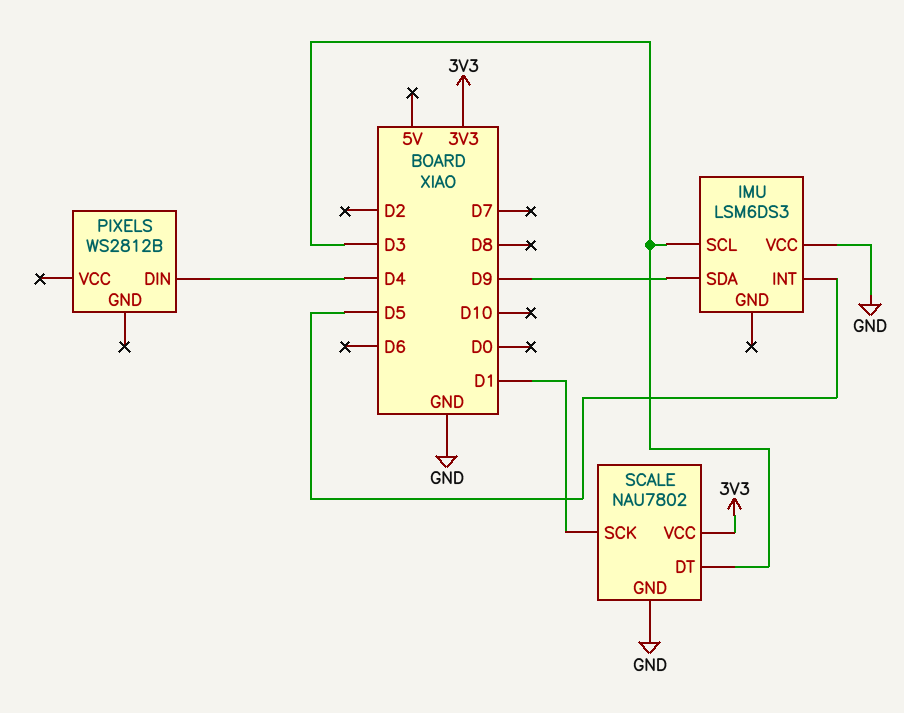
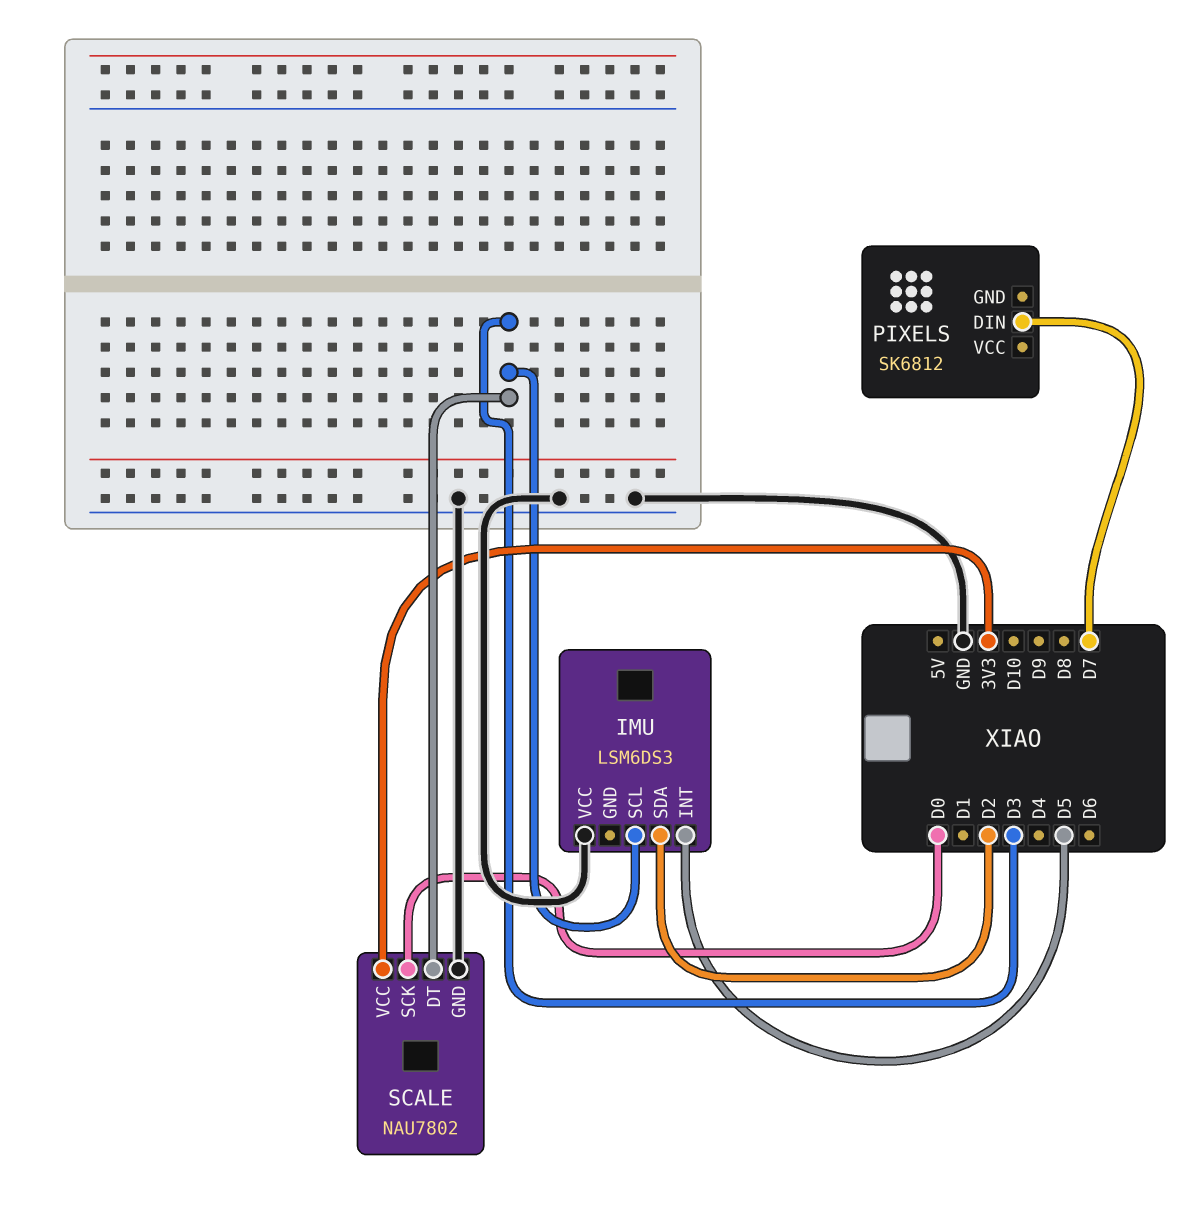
IMU pin SDA: D9 -> D2
PIXELS: WS2812B -> SK6812
PIXELS pin DIN: D4 -> D7
SCALE pin SCK: D1 -> D0

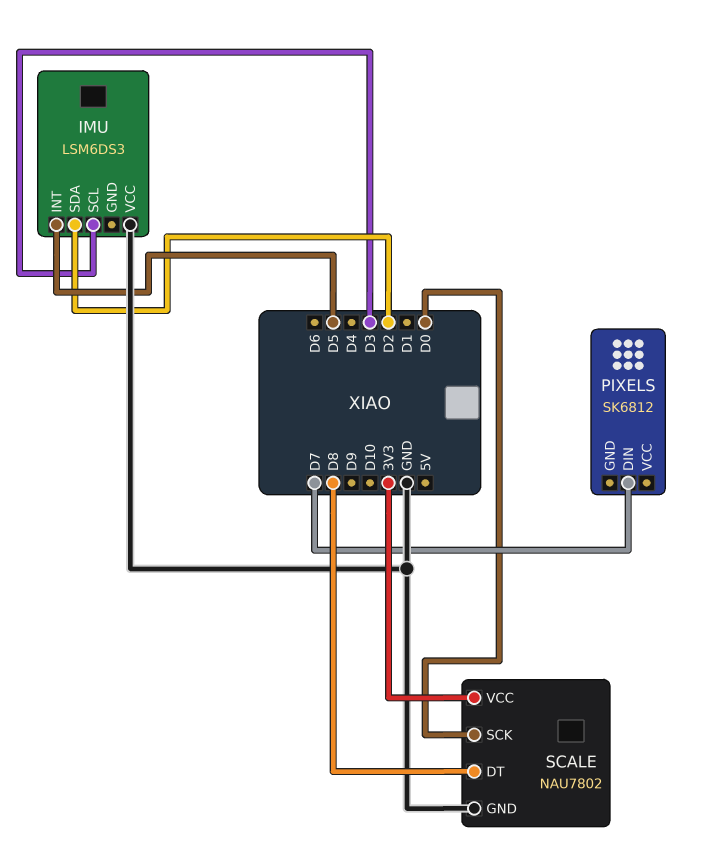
SCALE pin DT: D3 -> D8

